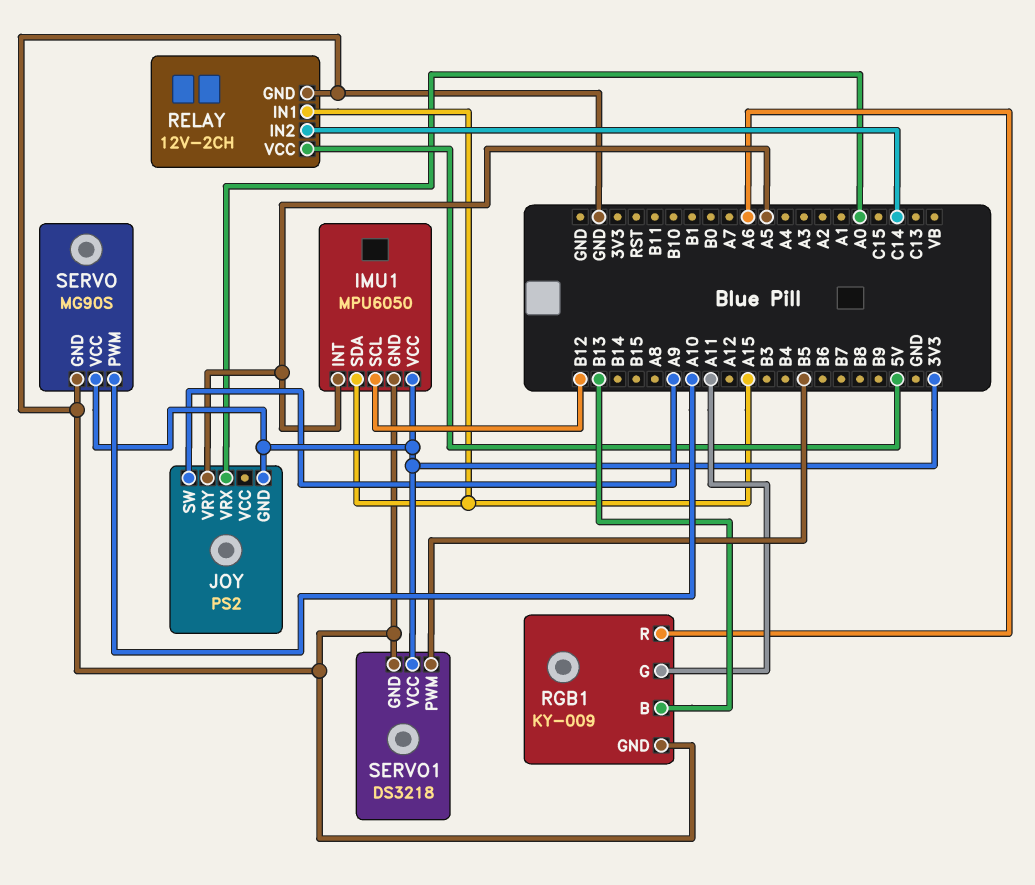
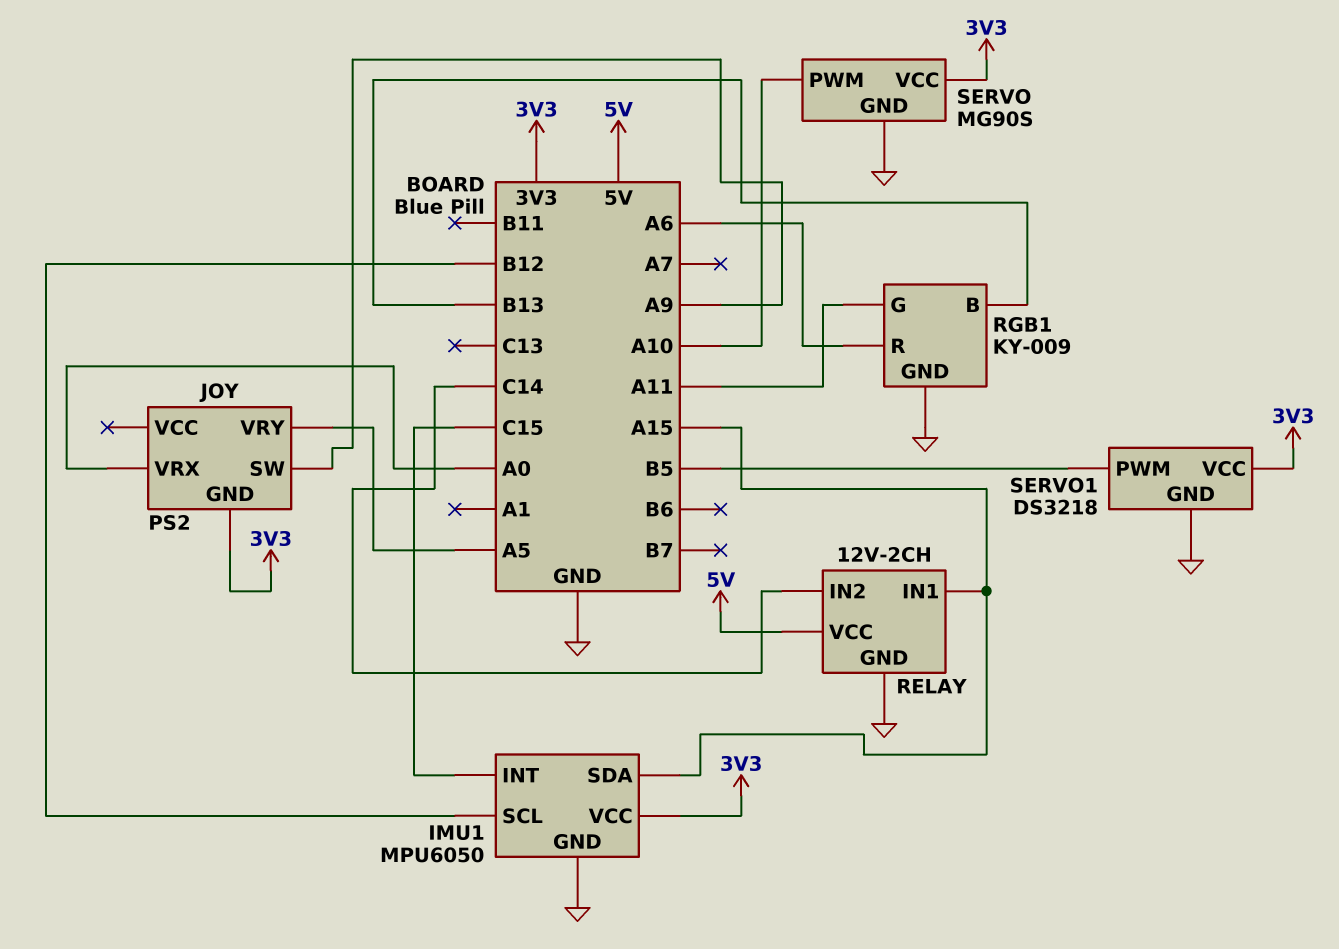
IMU1 pin INT: A5 -> C15

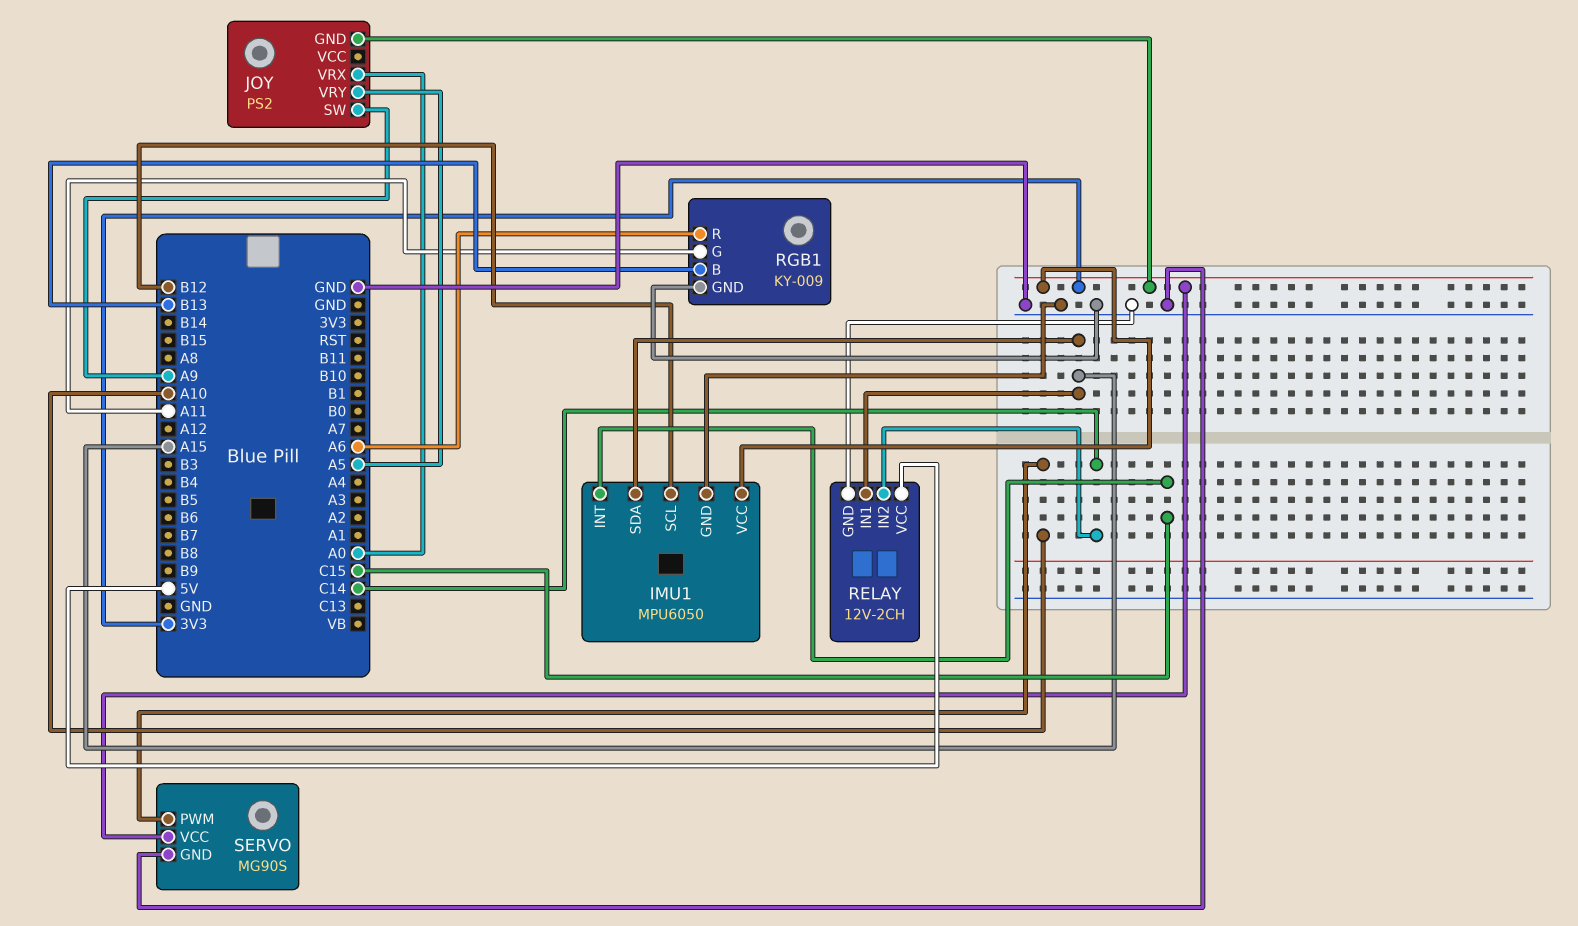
SERVO1: DS3218 -> none
SERVO1 pin GND: GND -> none
SERVO1 pin PWM: B5 -> none
SERVO1 pin VCC: 3V3 -> none

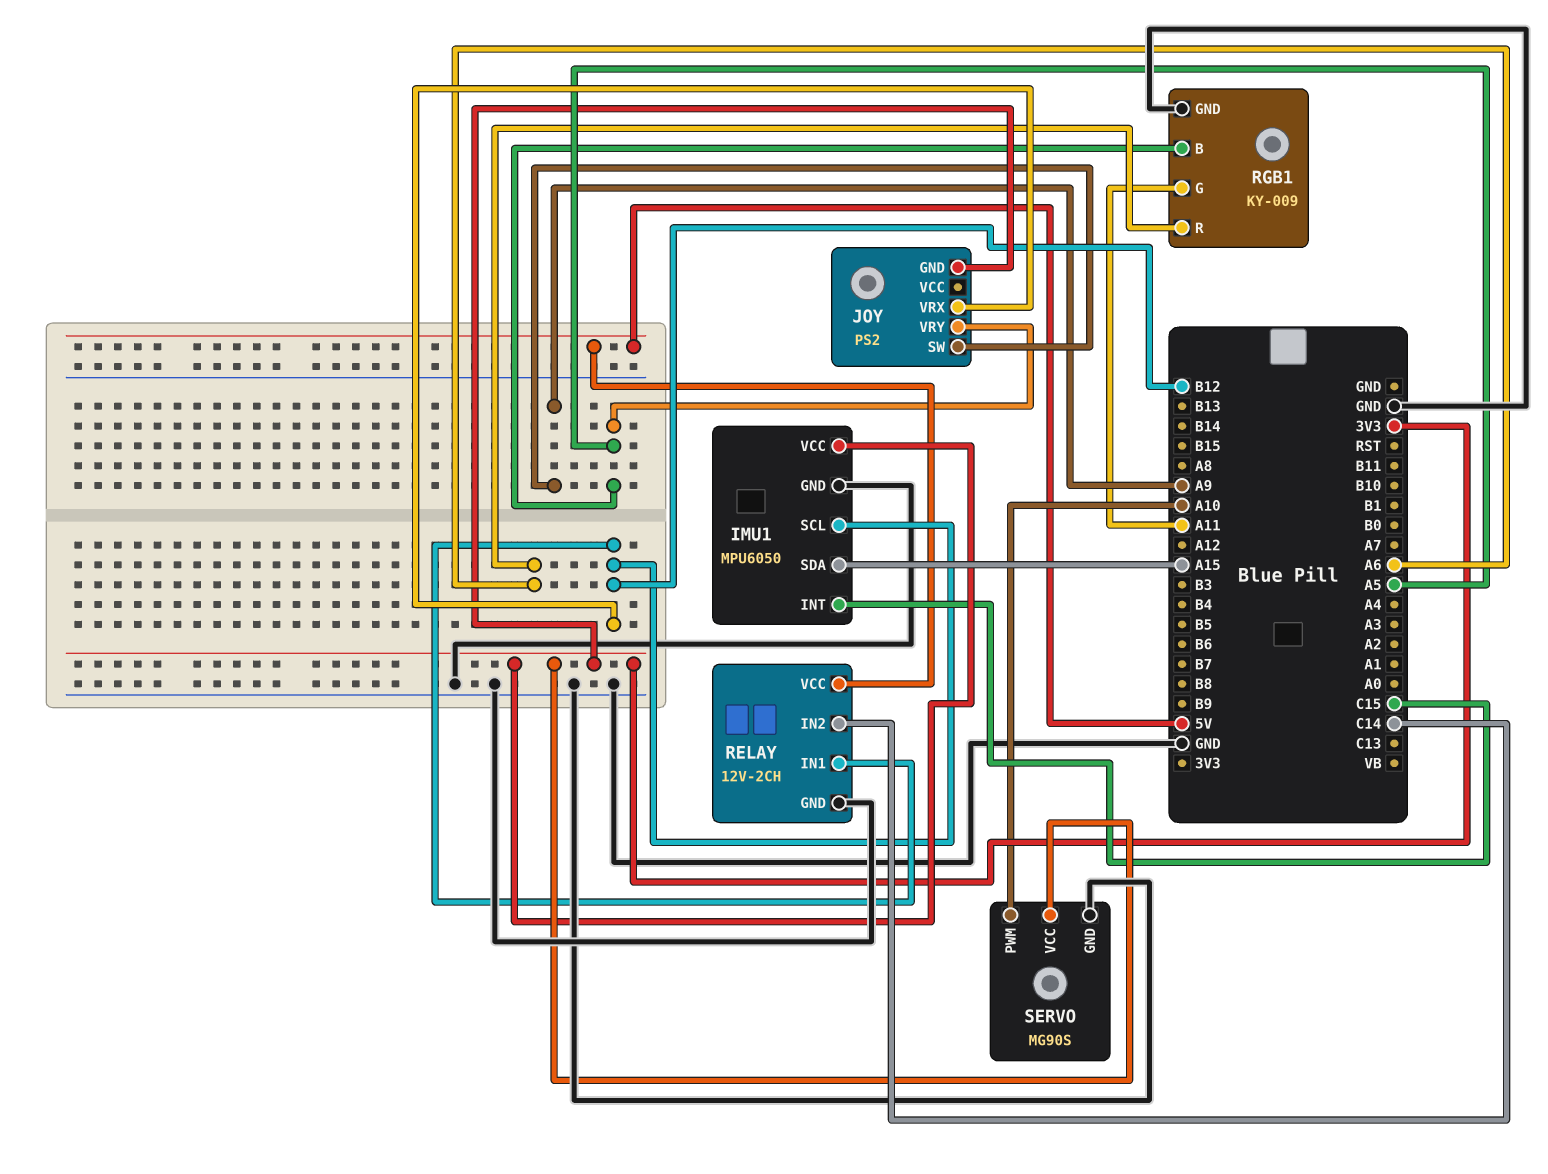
JOY pin VRX: A0 -> B12
RELAY pin IN1: A15 -> B12
RGB1 pin B: B13 -> A5

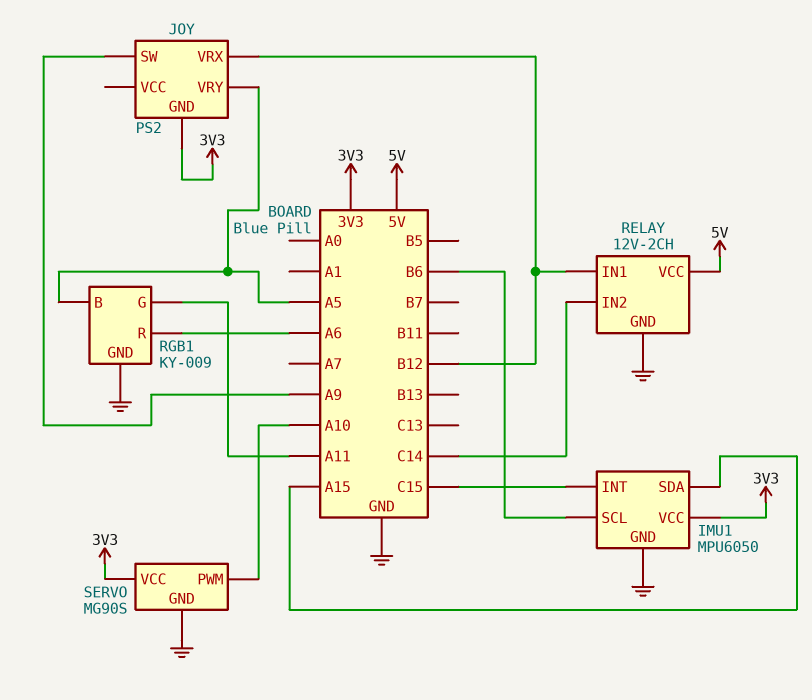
IMU1 pin SCL: B12 -> B6

